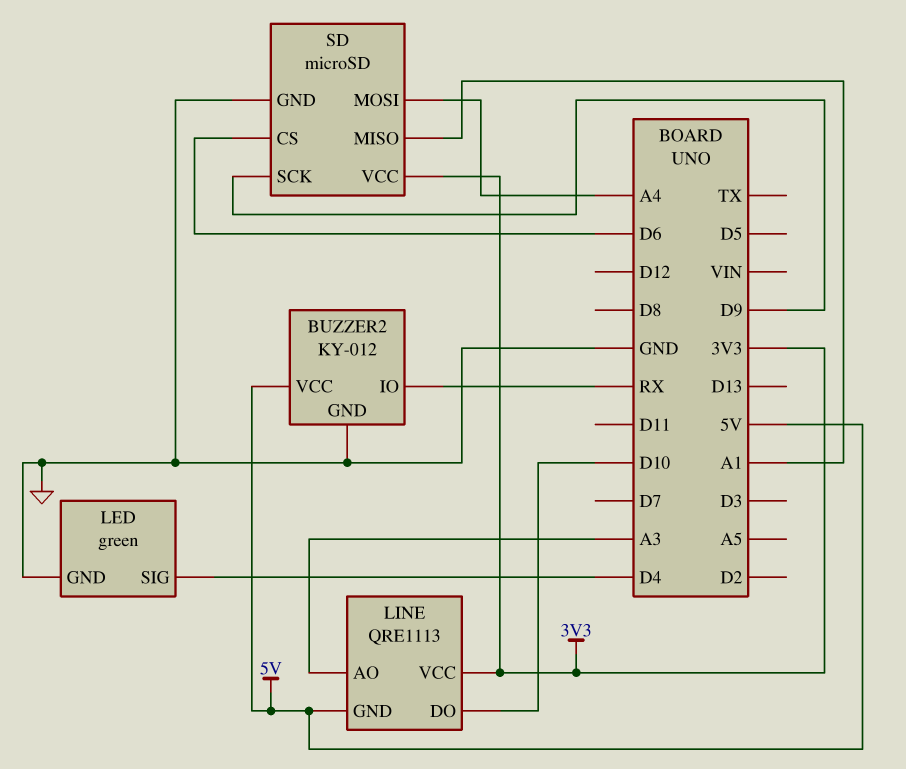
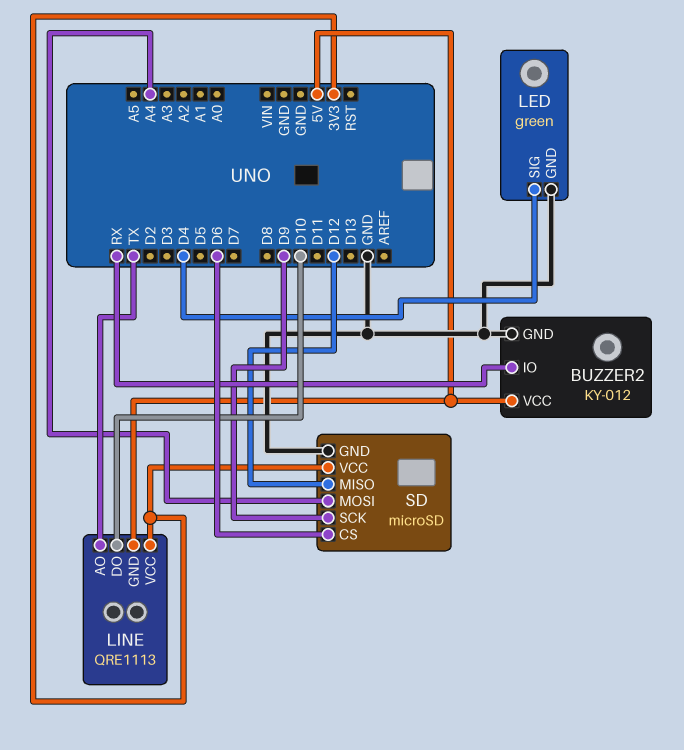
LINE pin AO: A3 -> TX
SD pin MISO: A1 -> D12

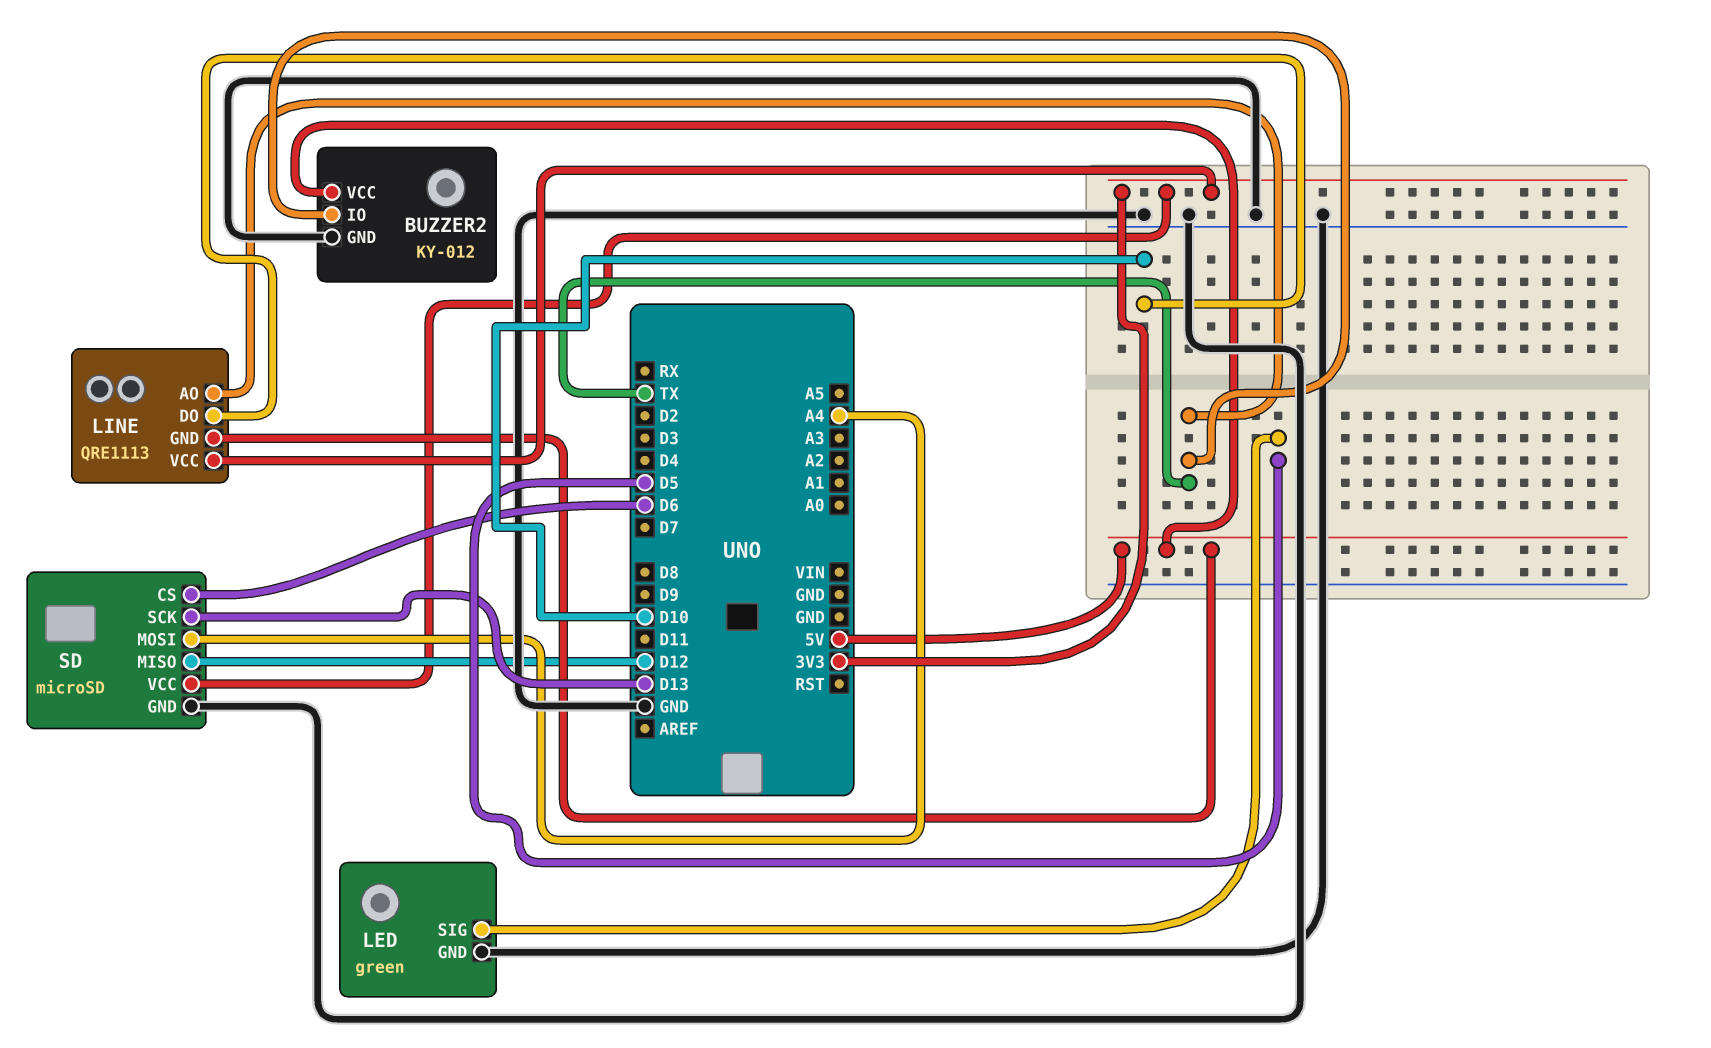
BUZZER2 pin IO: RX -> TX
LED pin SIG: D4 -> D5
SD pin SCK: D9 -> D13

